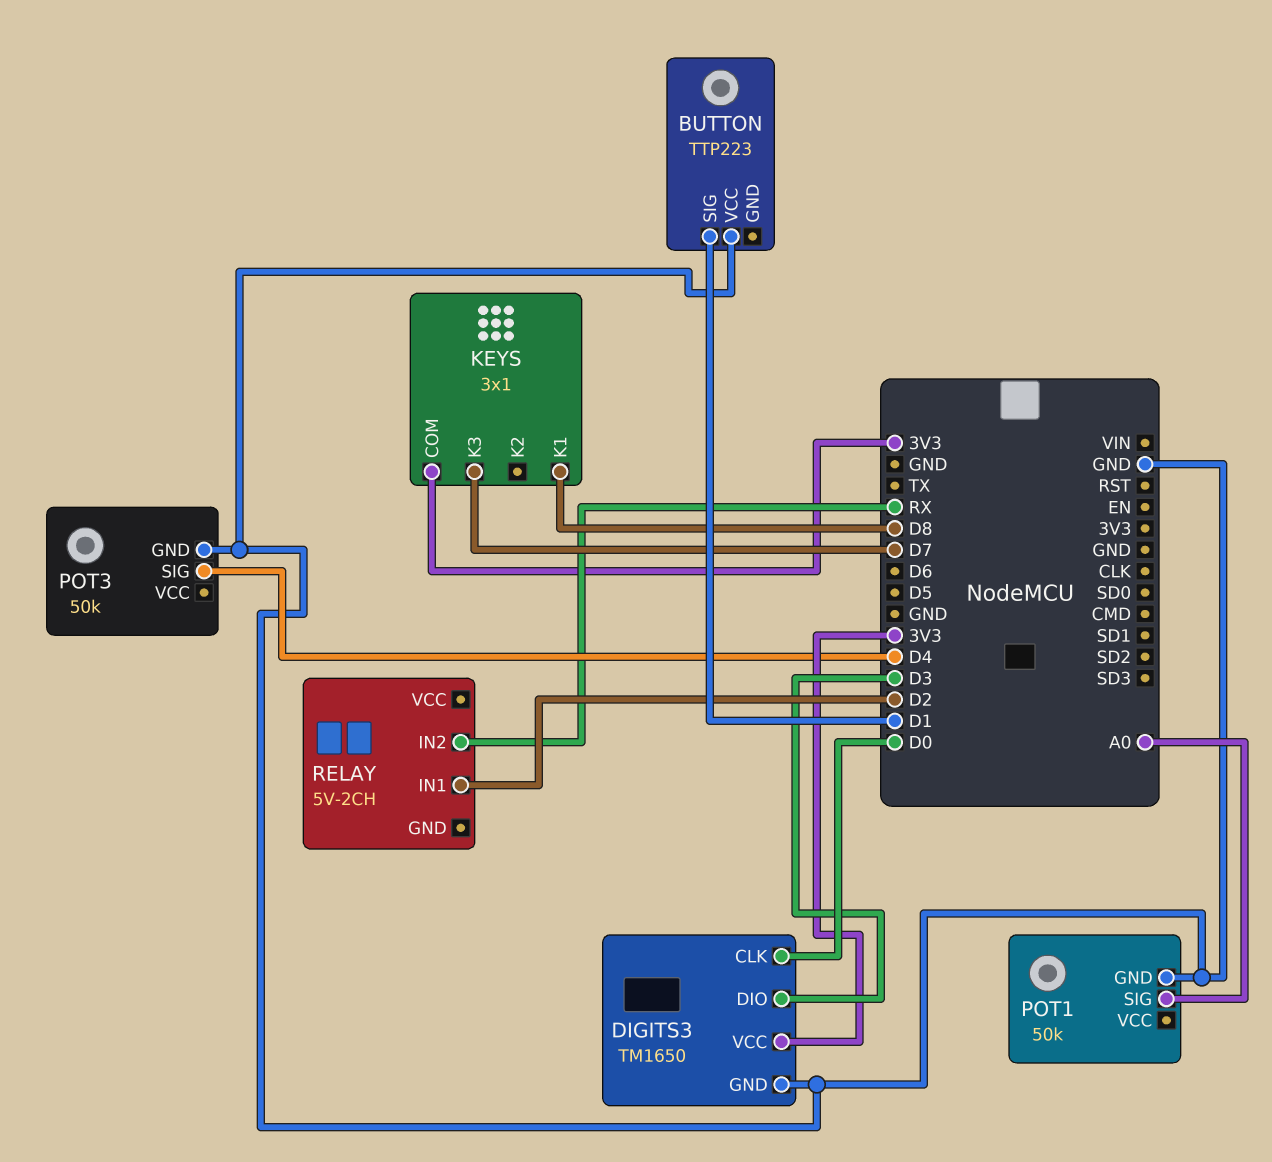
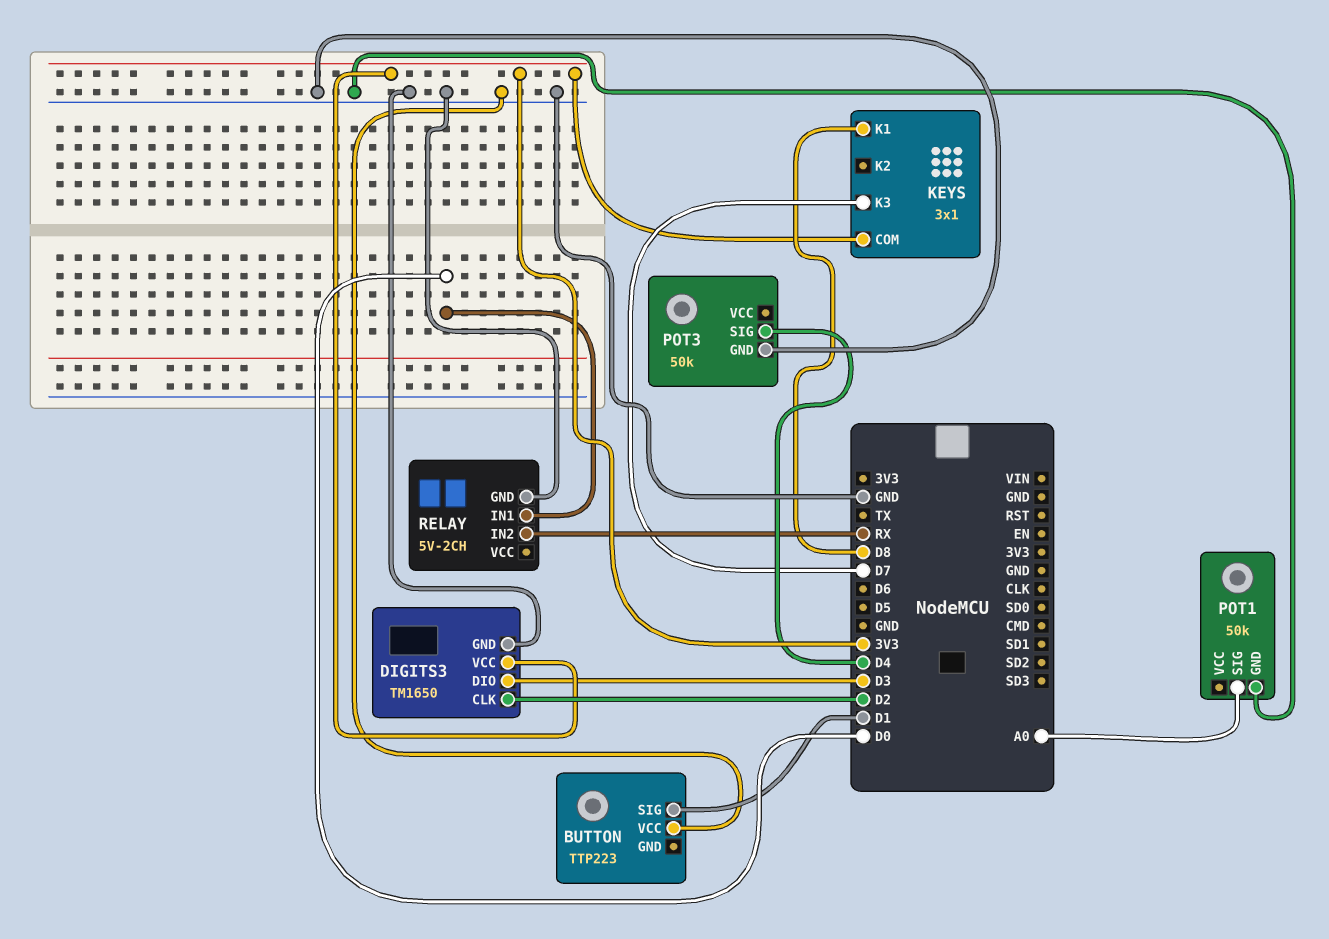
DIGITS3 pin CLK: D0 -> D2
RELAY pin GND: none -> GND
RELAY pin IN1: D2 -> D0

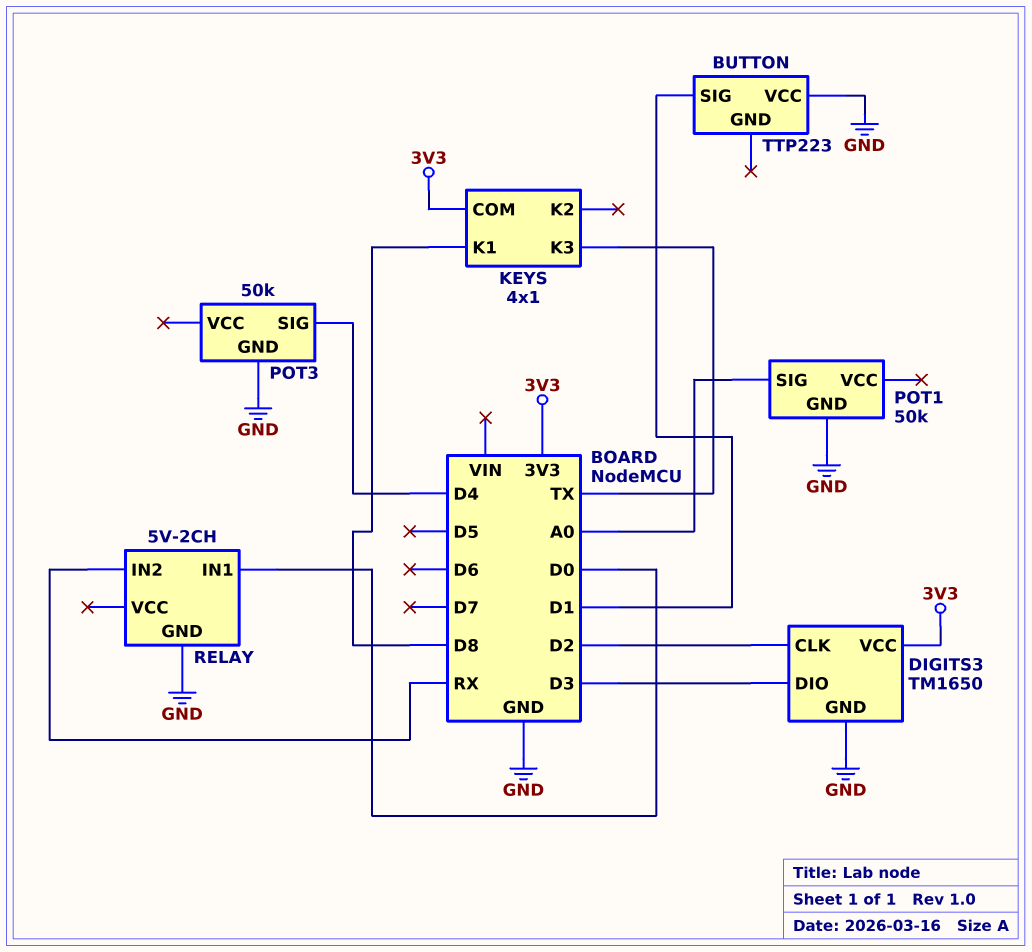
KEYS: 3x1 -> 4x1
KEYS pin K3: D7 -> TX

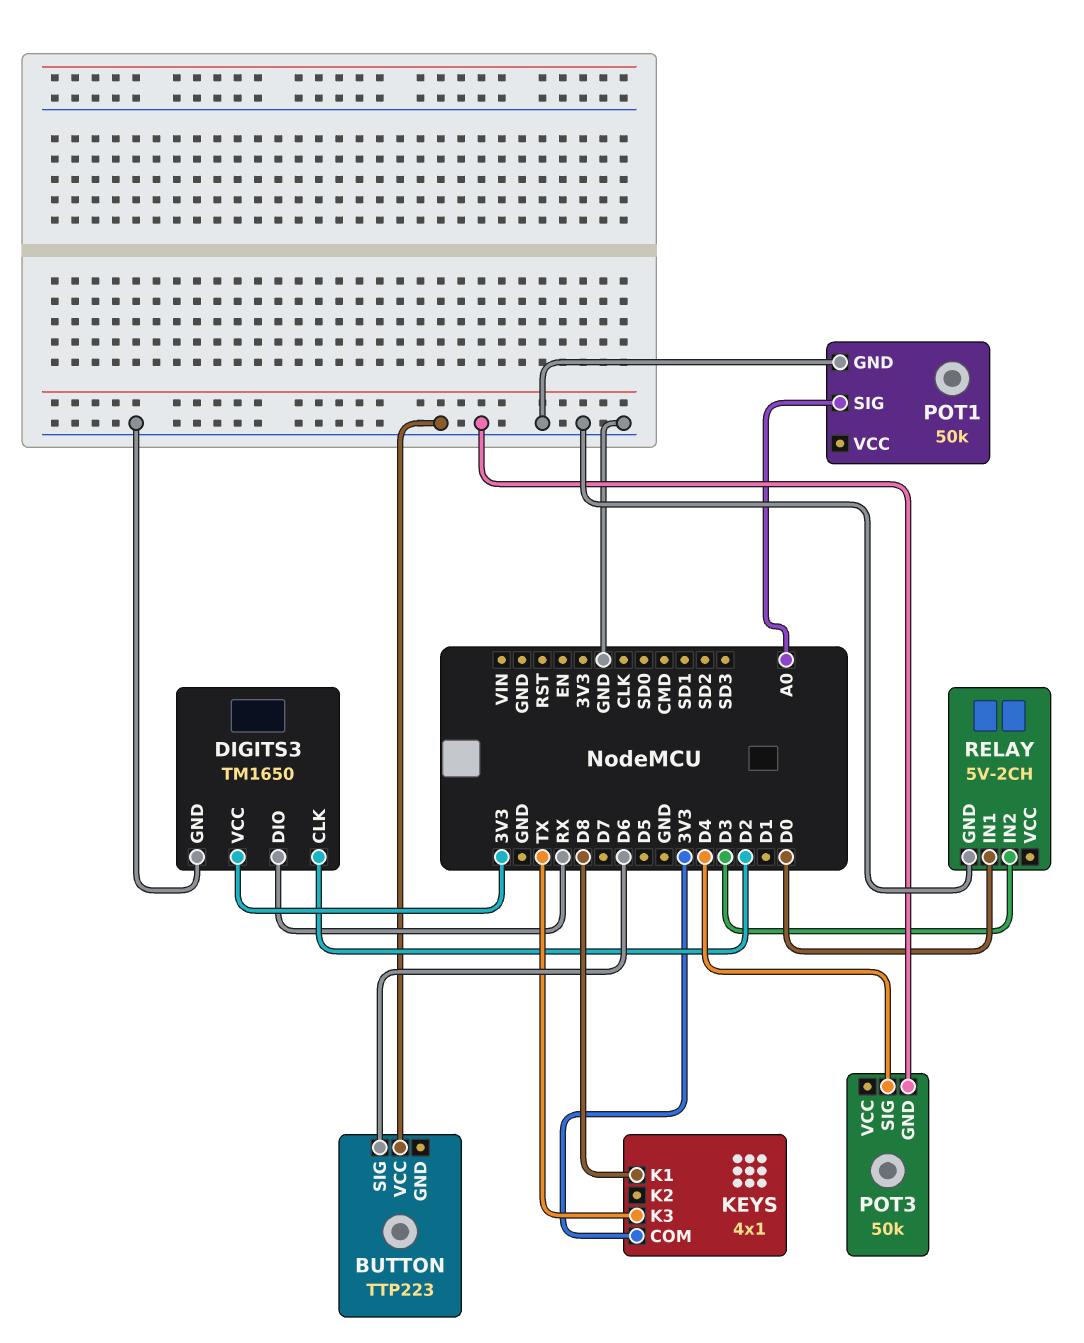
BUTTON pin SIG: D1 -> D6
DIGITS3 pin DIO: D3 -> RX
RELAY pin IN2: RX -> D3

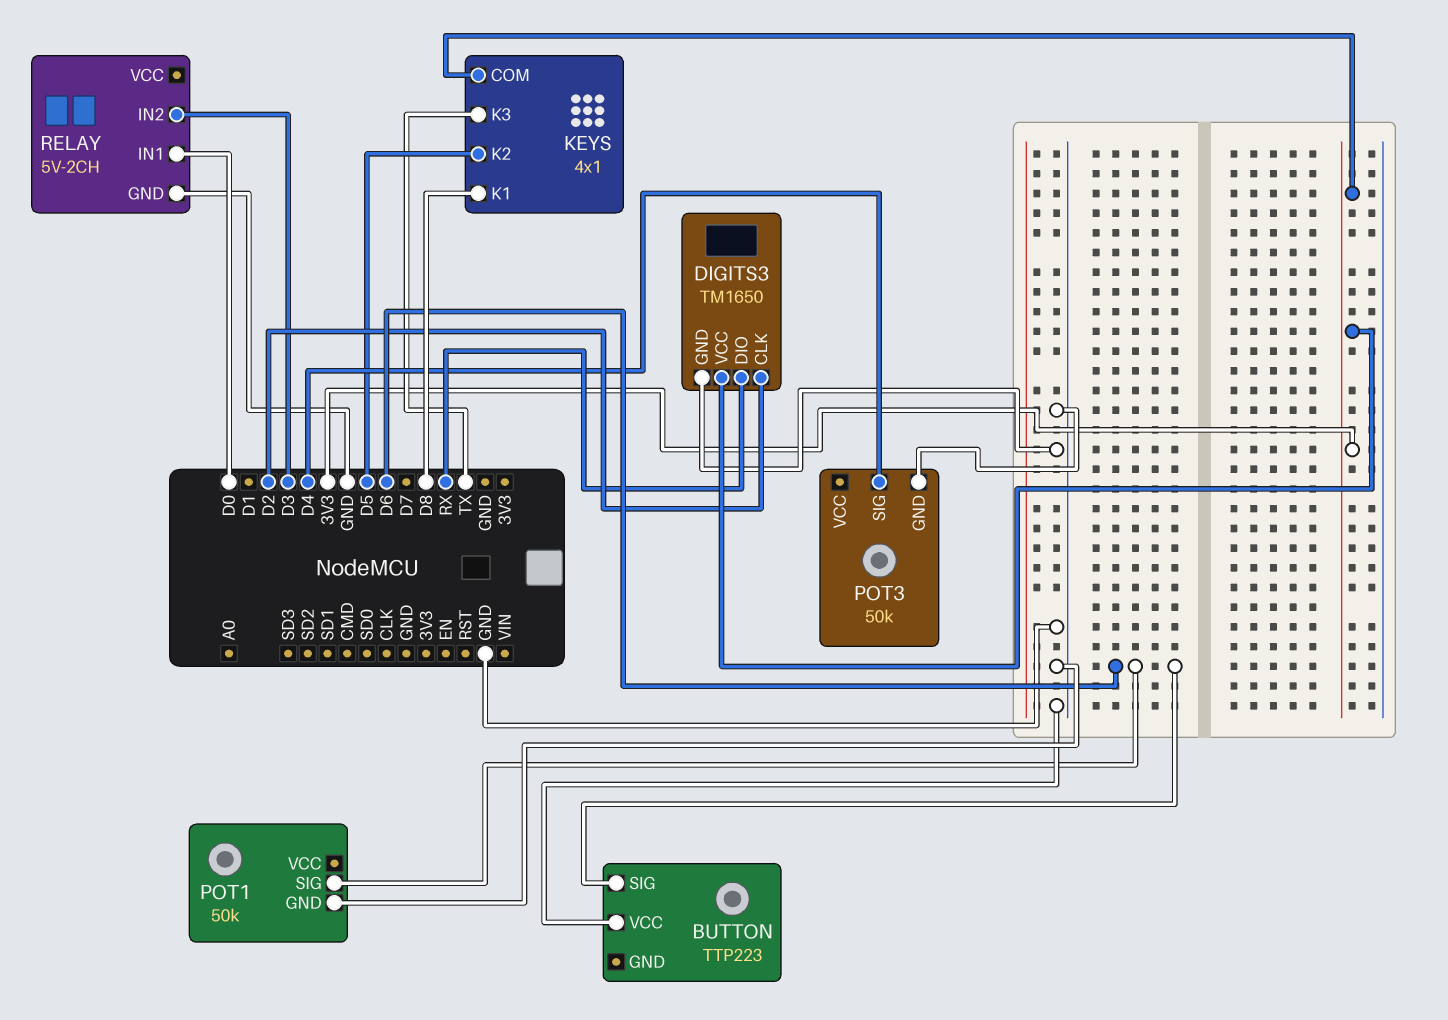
KEYS pin K2: none -> D5
POT1 pin SIG: A0 -> D6

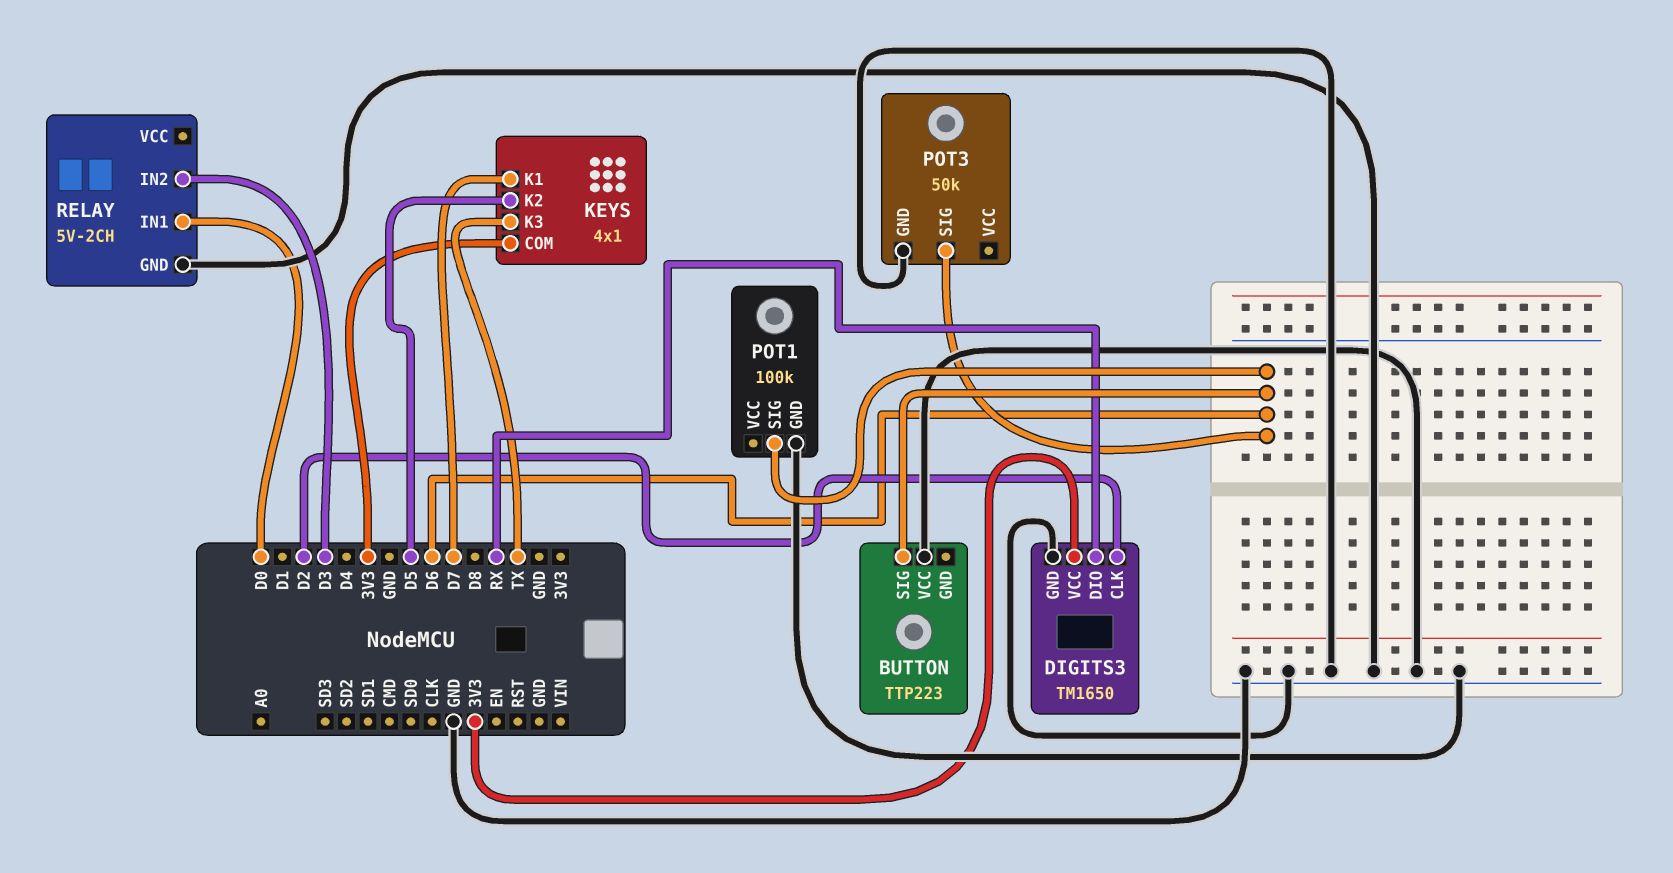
KEYS pin K1: D8 -> D7
POT1: 50k -> 100k
POT3 pin SIG: D4 -> D6

